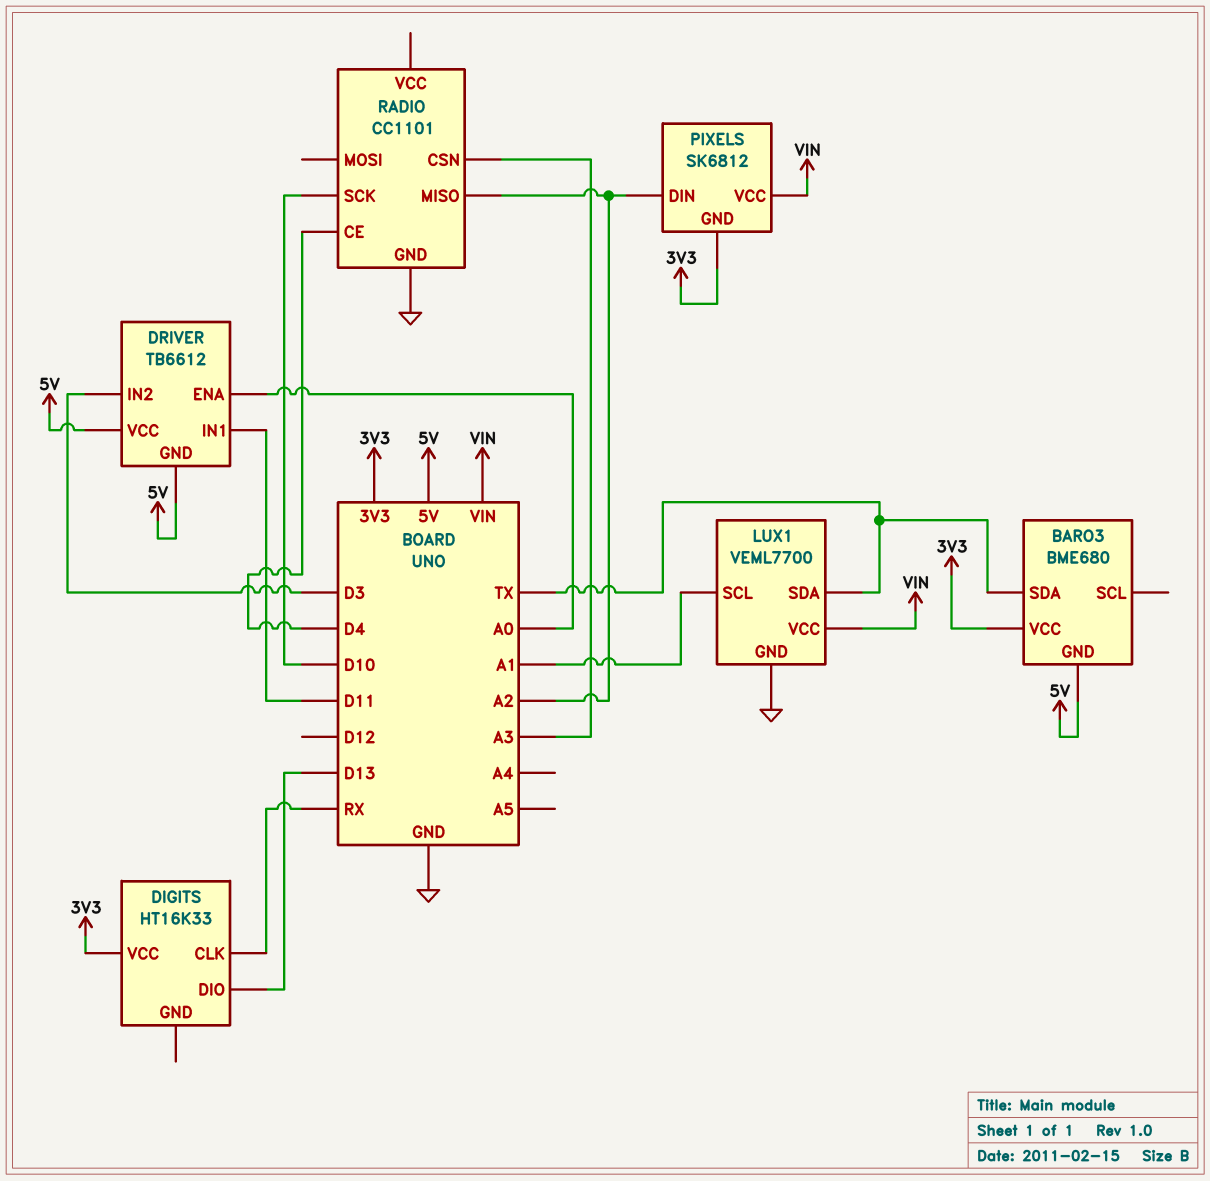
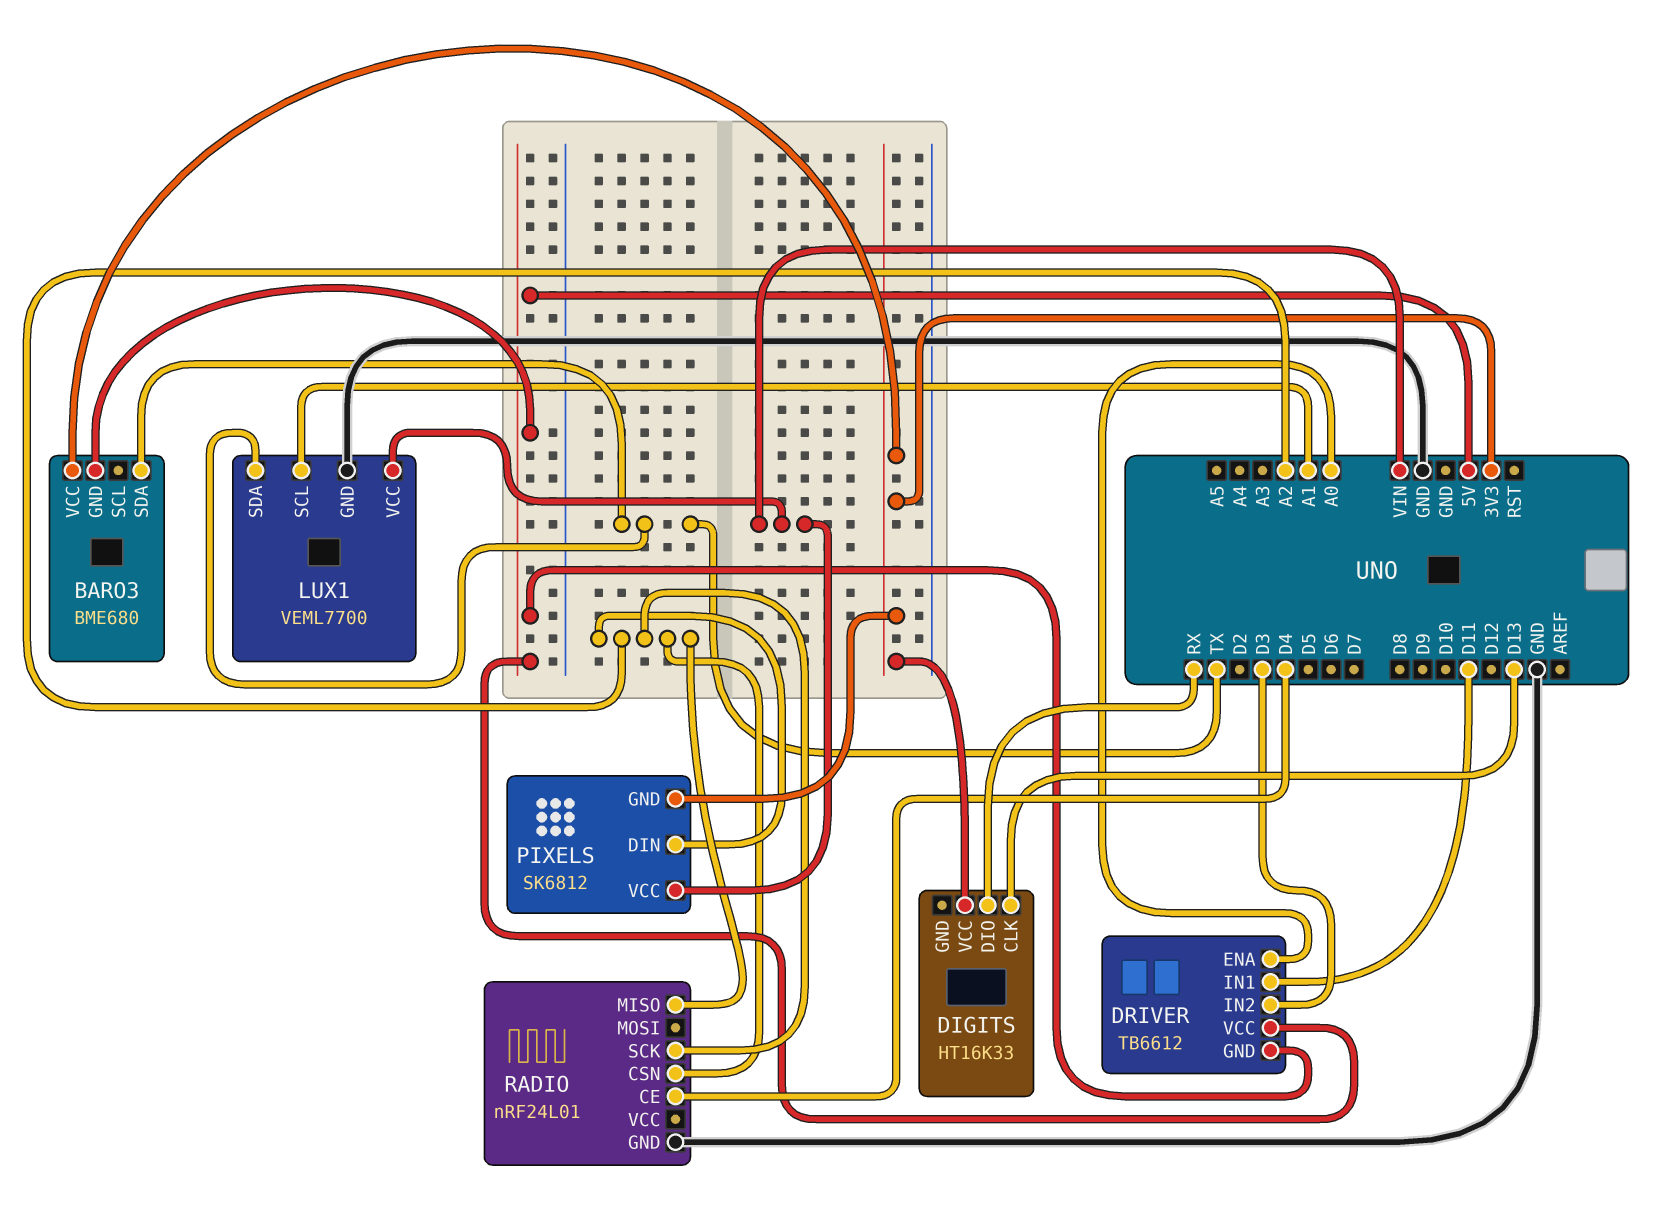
DIGITS pin CLK: RX -> D13
DIGITS pin DIO: D13 -> RX
RADIO: CC1101 -> nRF24L01
RADIO pin CSN: A3 -> A2
RADIO pin SCK: D10 -> A2

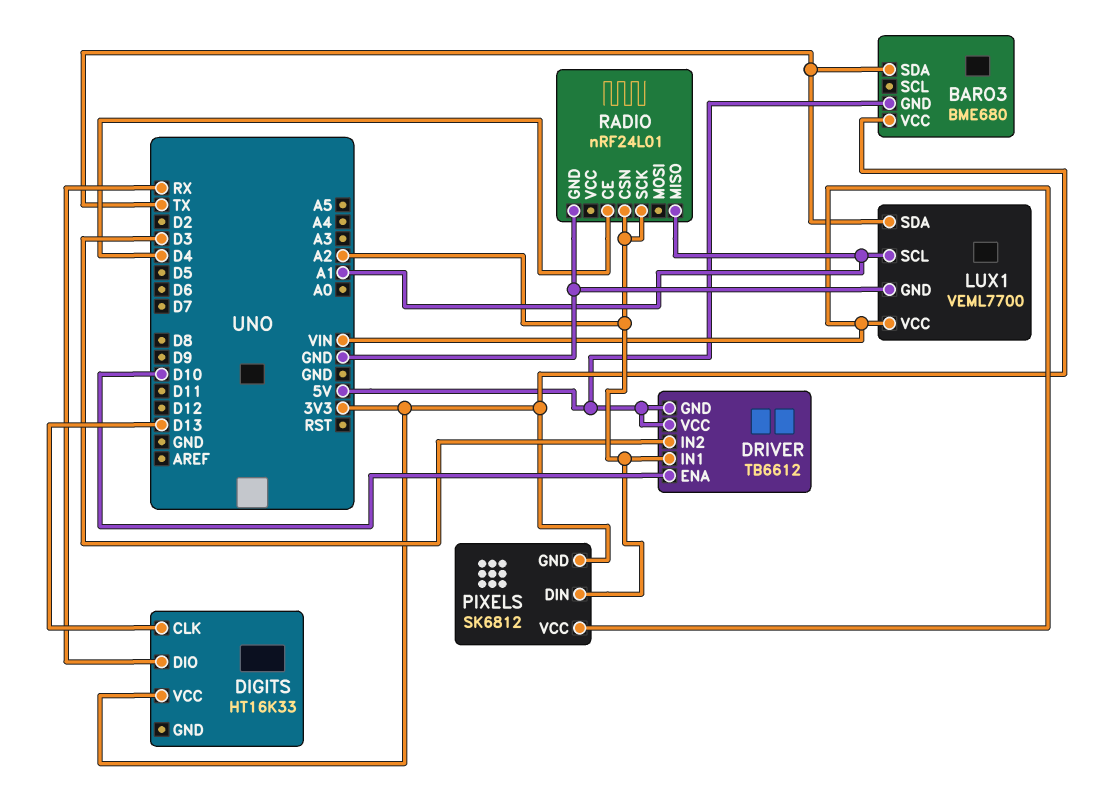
DRIVER pin ENA: A0 -> D10
DRIVER pin IN1: D11 -> A2
RADIO pin MISO: A2 -> A1

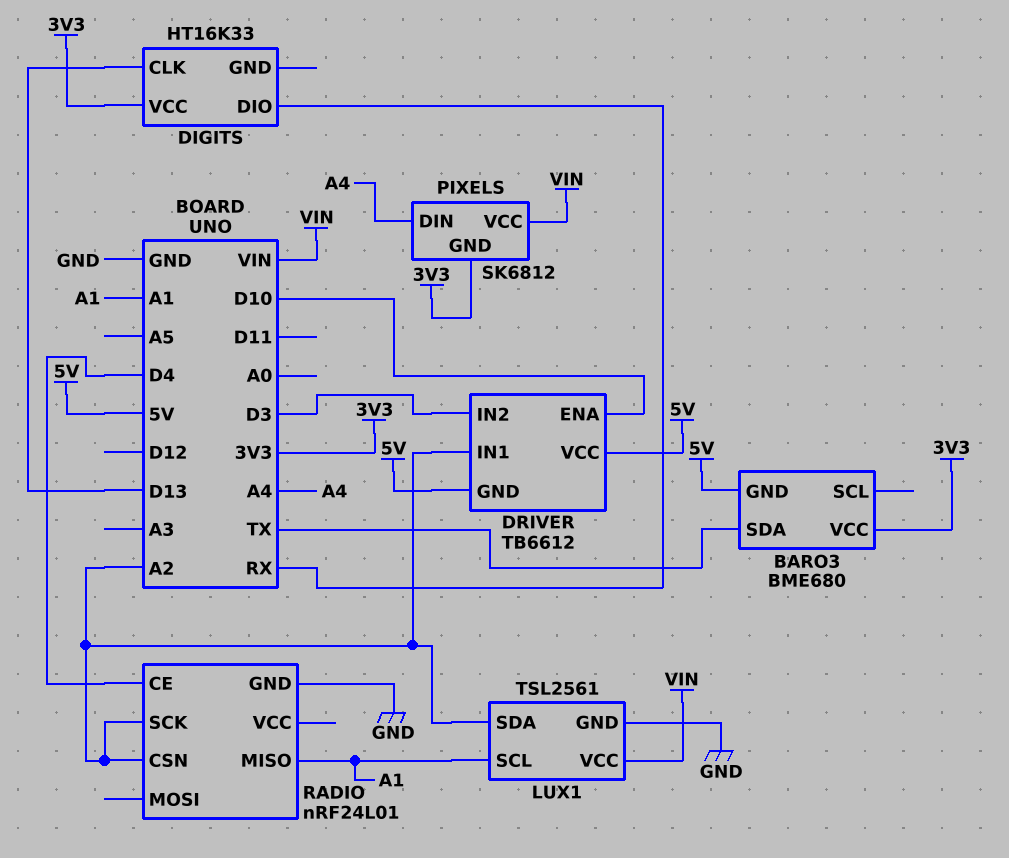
LUX1: VEML7700 -> TSL2561
LUX1 pin SDA: TX -> A2
PIXELS pin DIN: A2 -> A4

